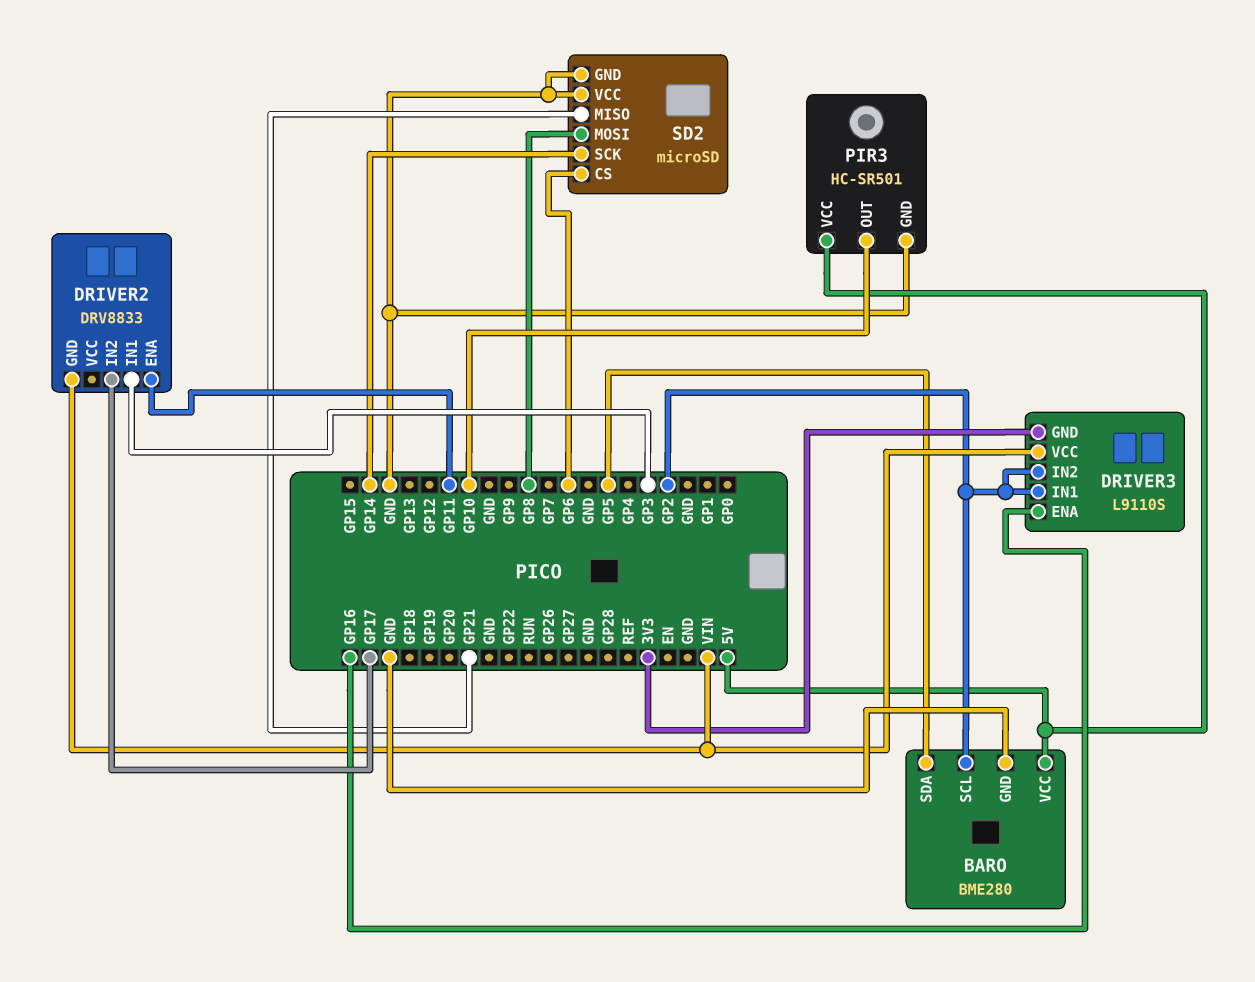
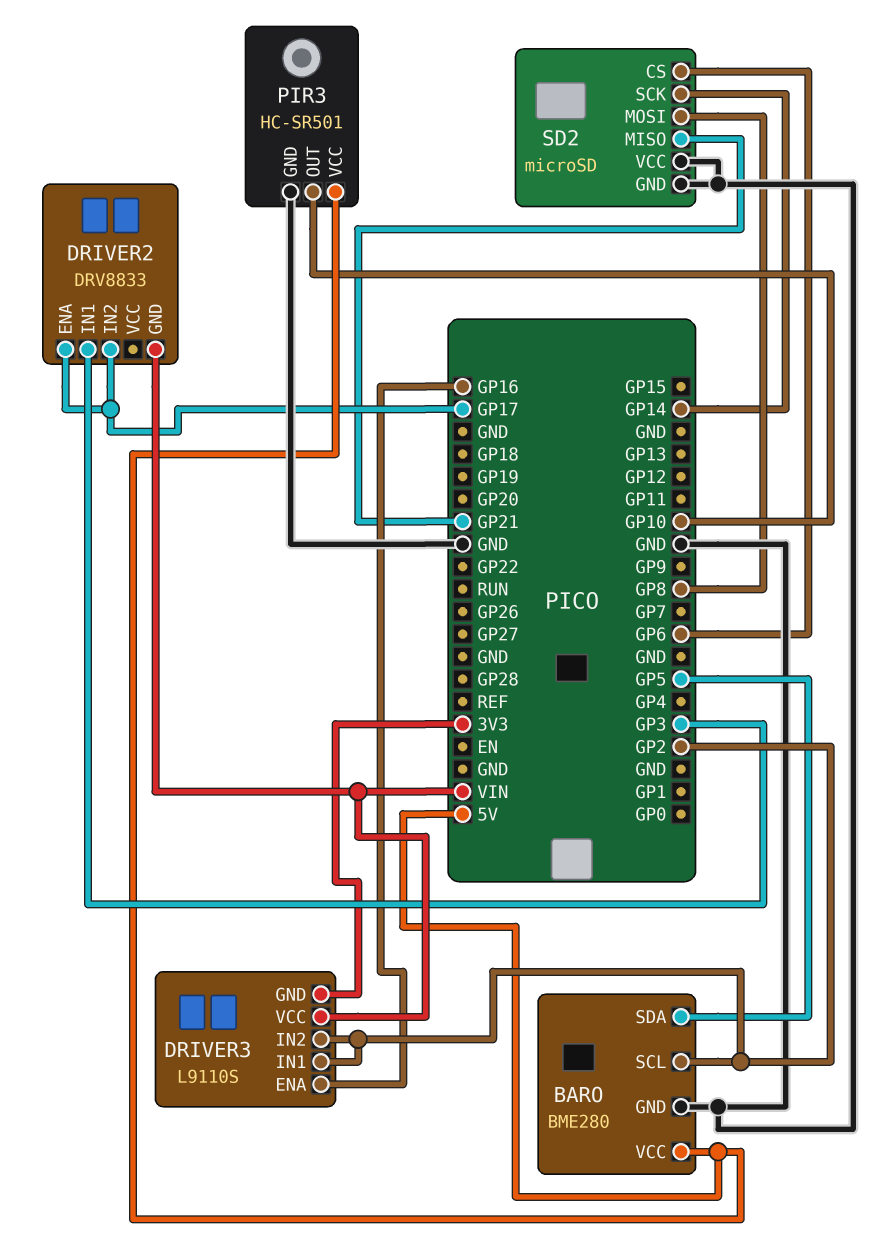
DRIVER2 pin ENA: GP11 -> GP17

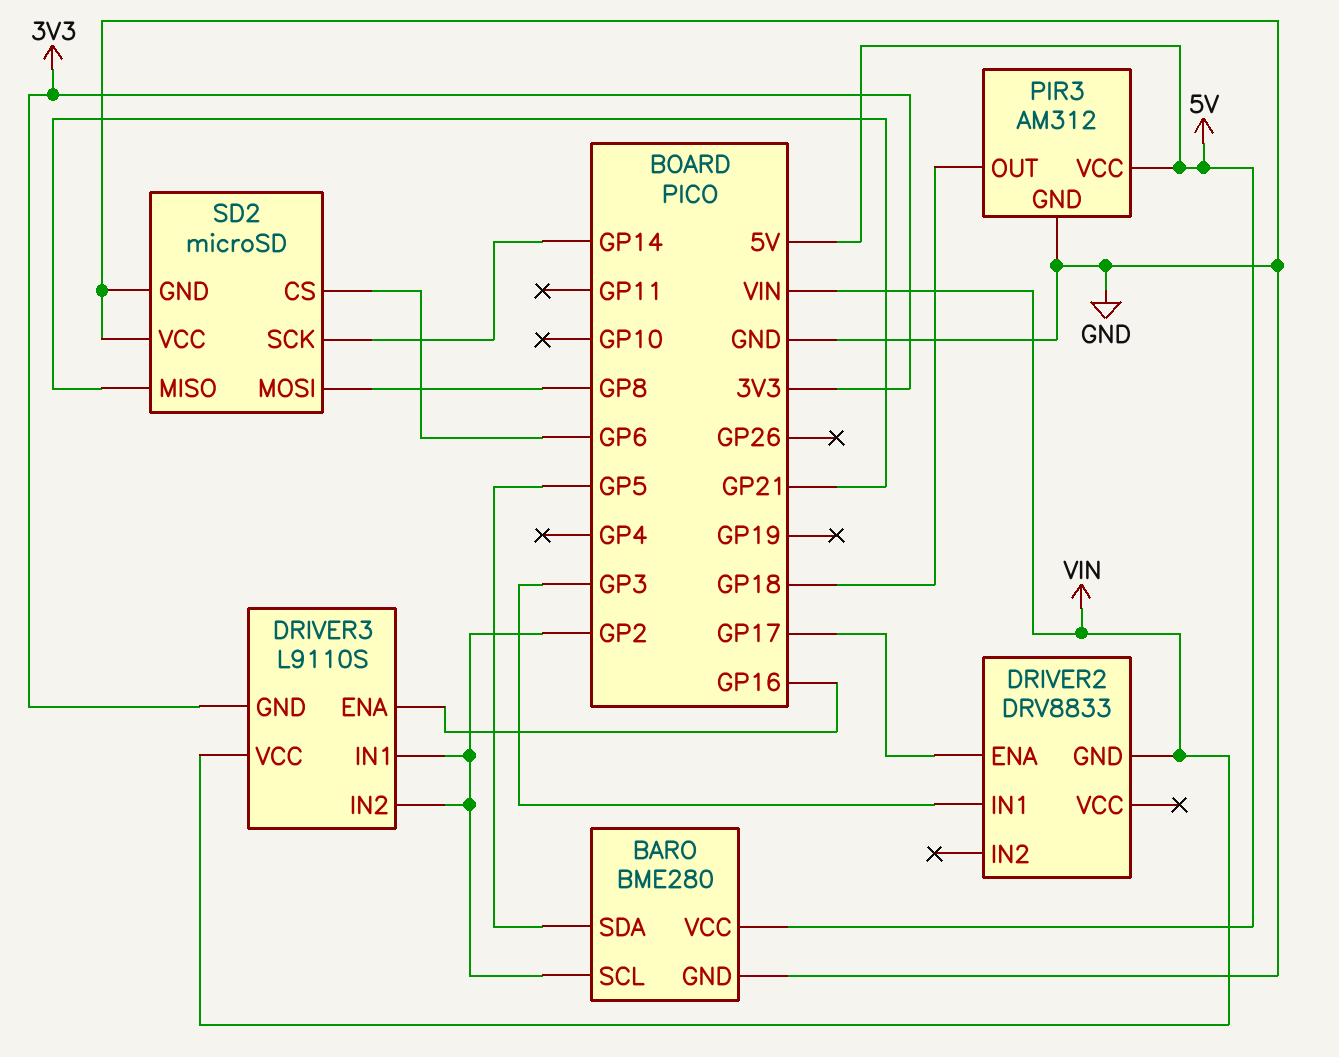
DRIVER2 pin IN2: GP17 -> none
PIR3: HC-SR501 -> AM312
PIR3 pin OUT: GP10 -> GP18

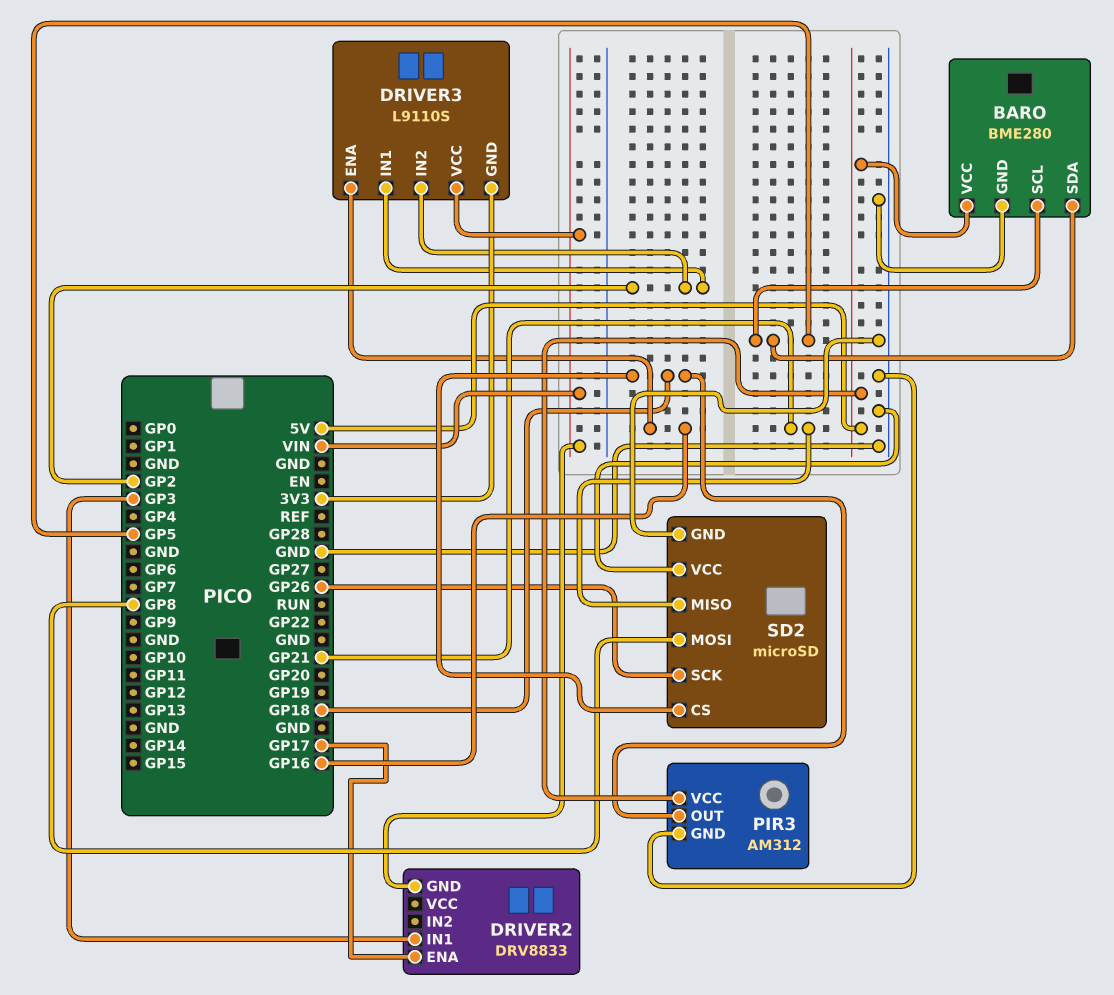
BARO pin SCL: GP2 -> GP5
SD2 pin CS: GP6 -> GP18
SD2 pin SCK: GP14 -> GP26

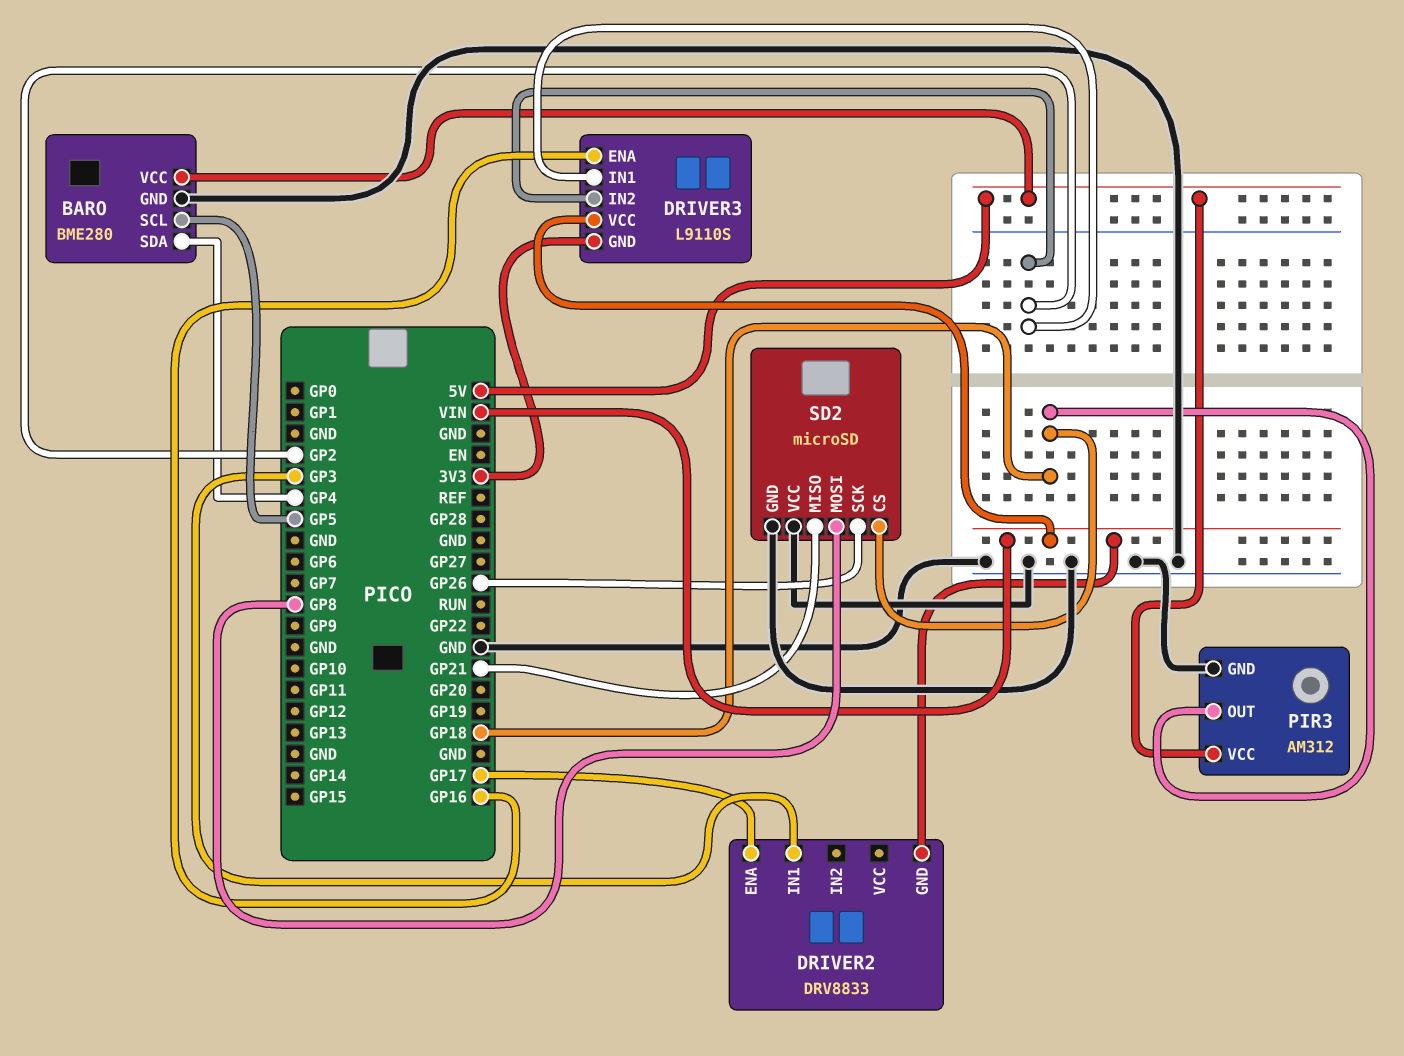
BARO pin SDA: GP5 -> GP4

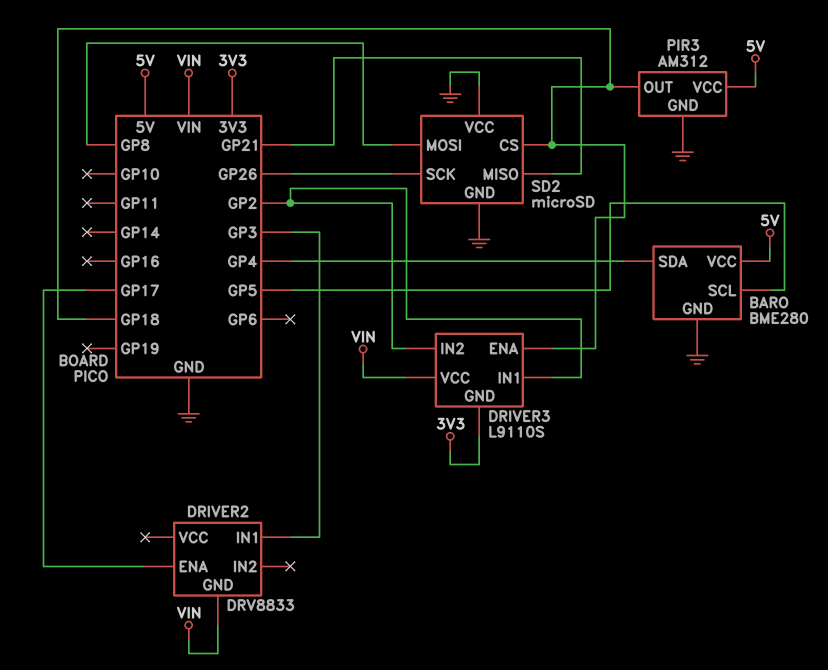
DRIVER3 pin ENA: GP16 -> GP18

